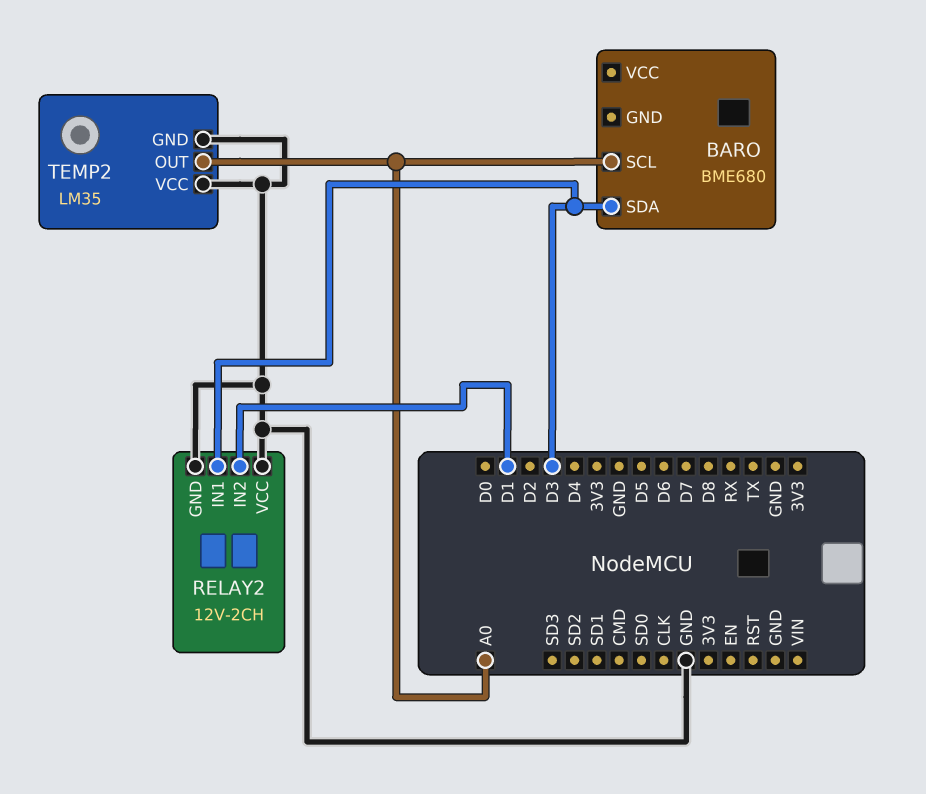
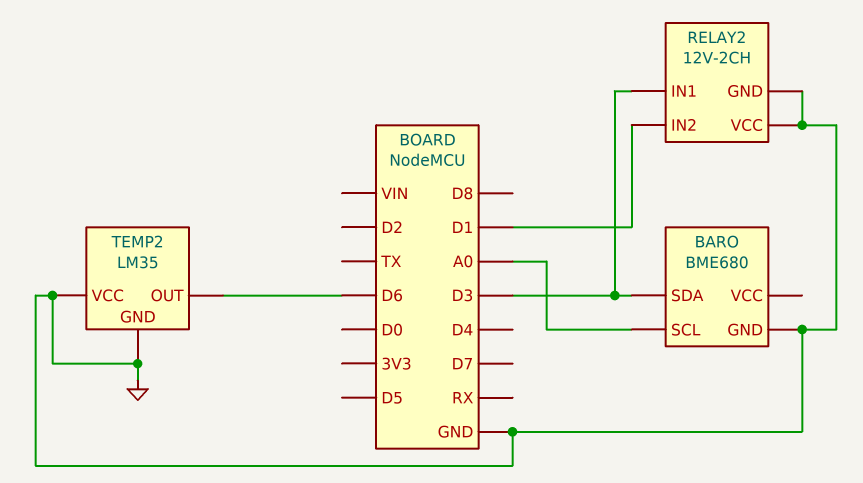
BARO pin GND: none -> GND
TEMP2 pin OUT: A0 -> D6

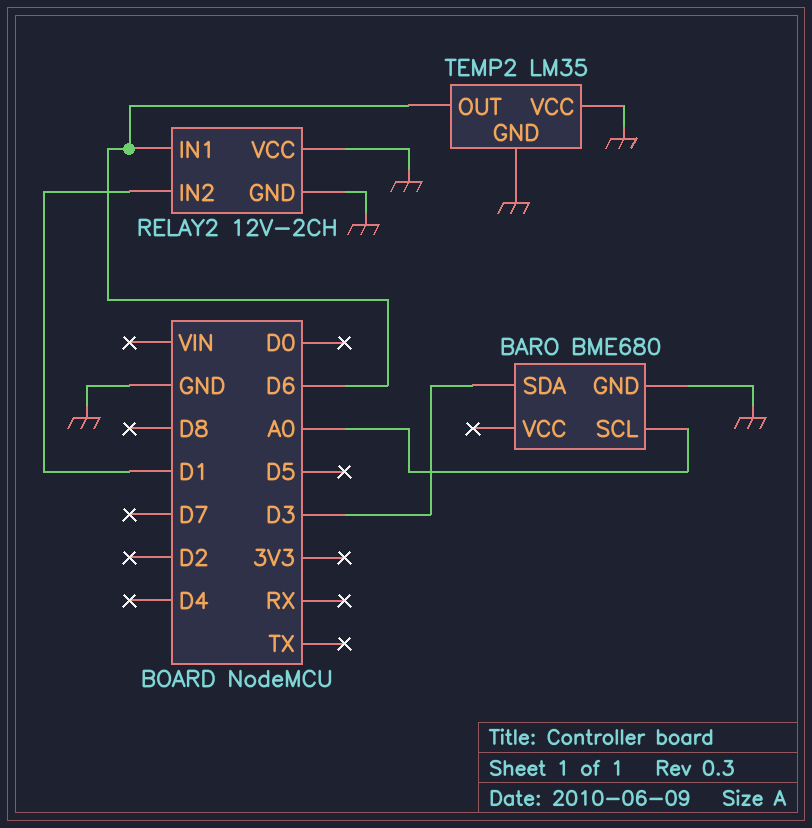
RELAY2 pin IN1: D3 -> D6

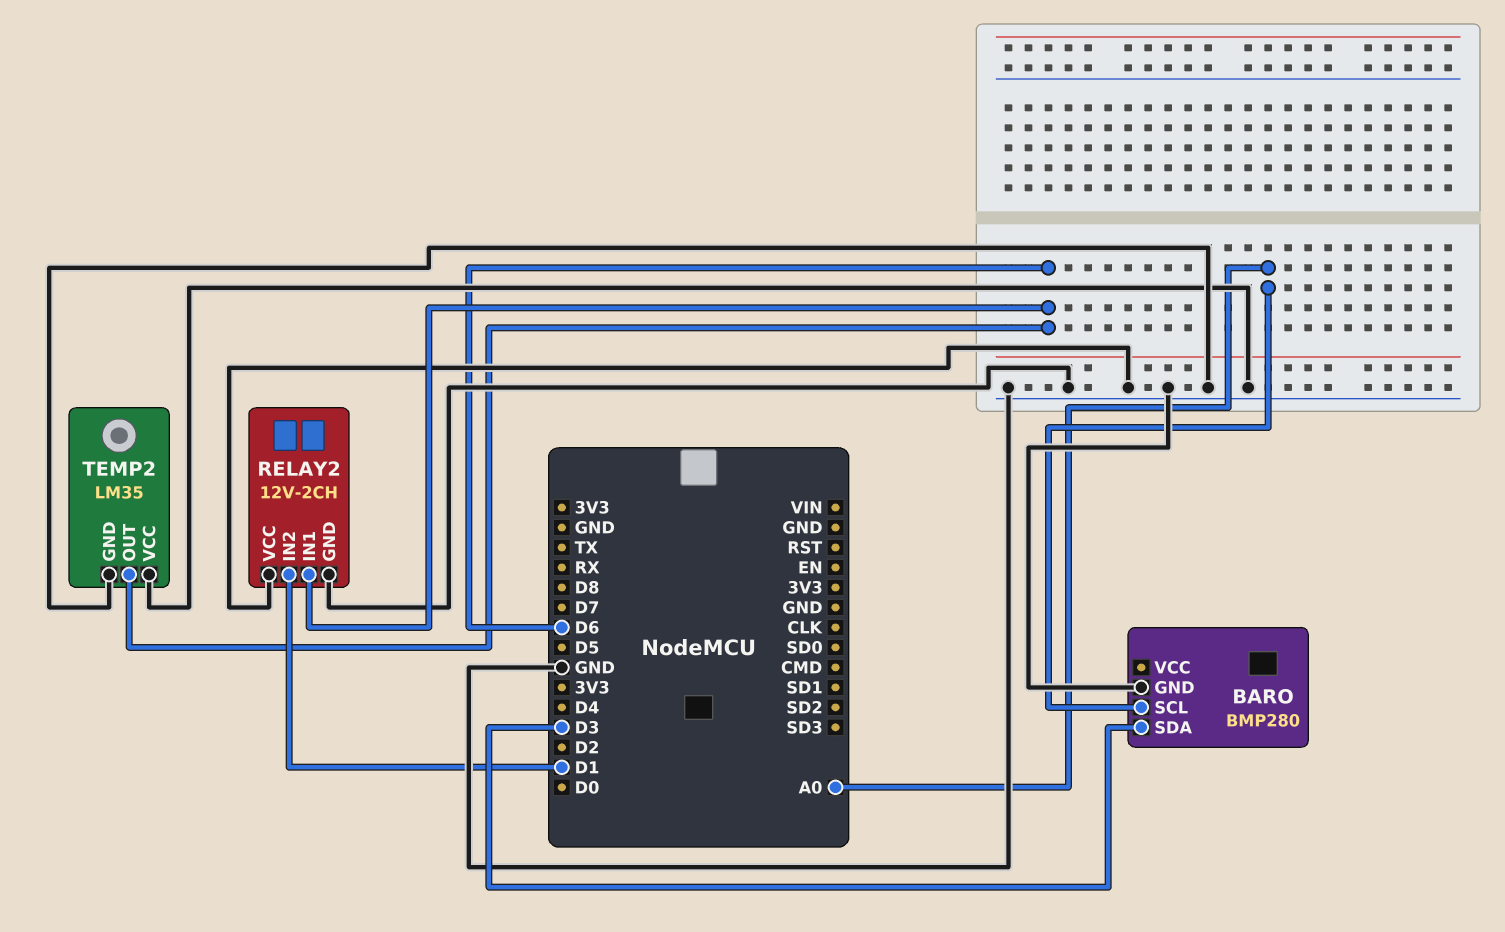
BARO: BME680 -> BMP280

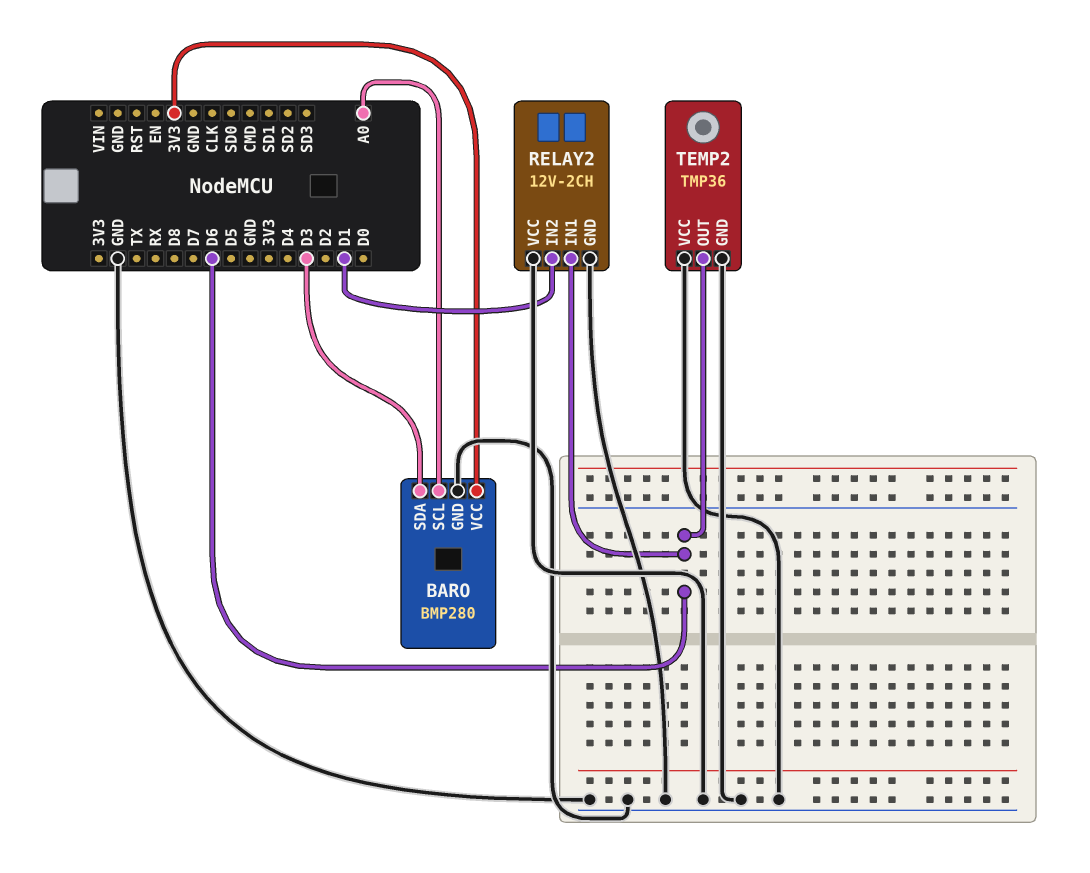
BARO pin VCC: none -> 3V3
TEMP2: LM35 -> TMP36

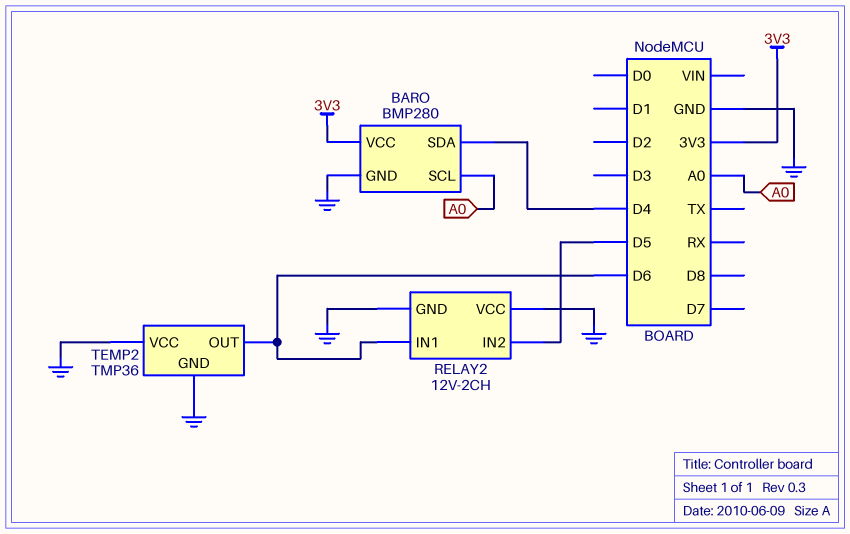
BARO pin SDA: D3 -> D4
RELAY2 pin IN2: D1 -> D5

